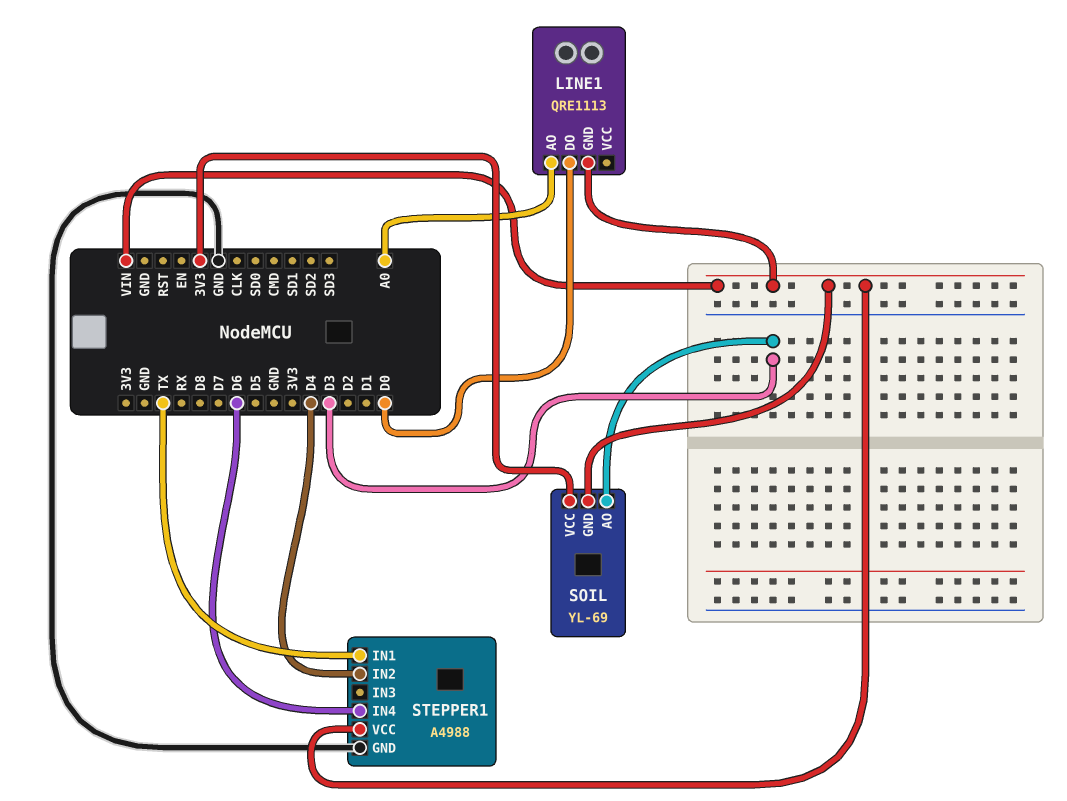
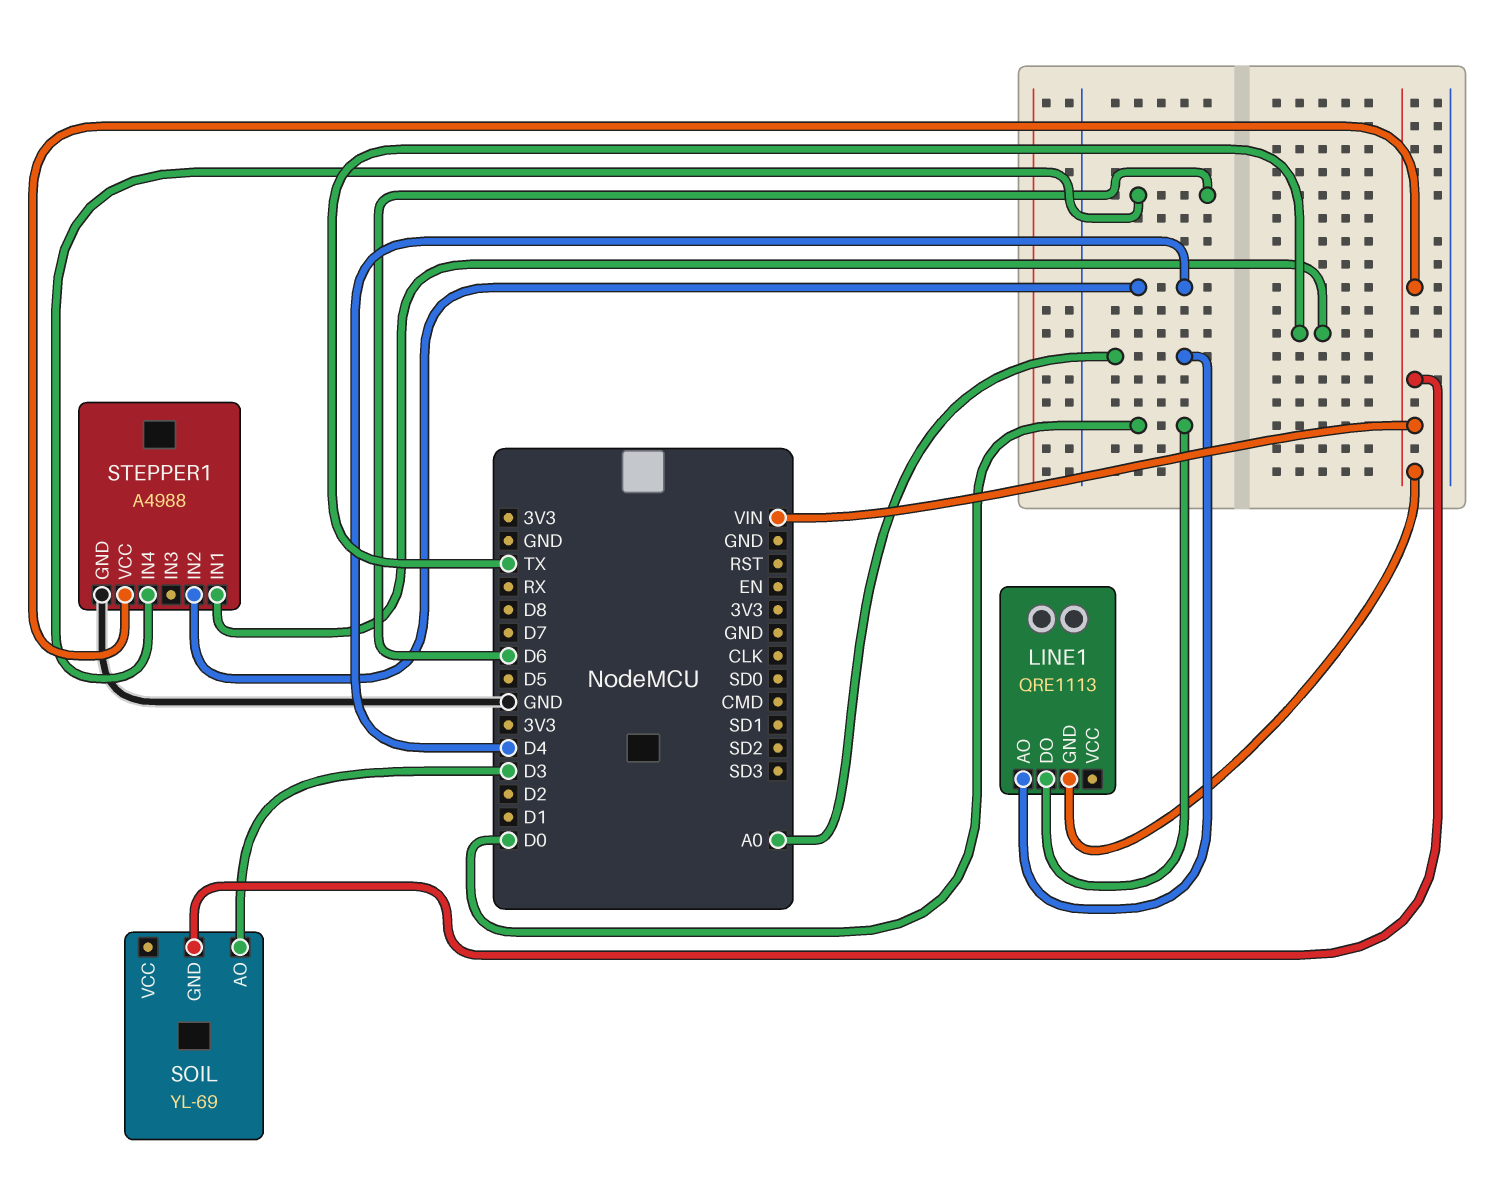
SOIL pin VCC: 3V3 -> none

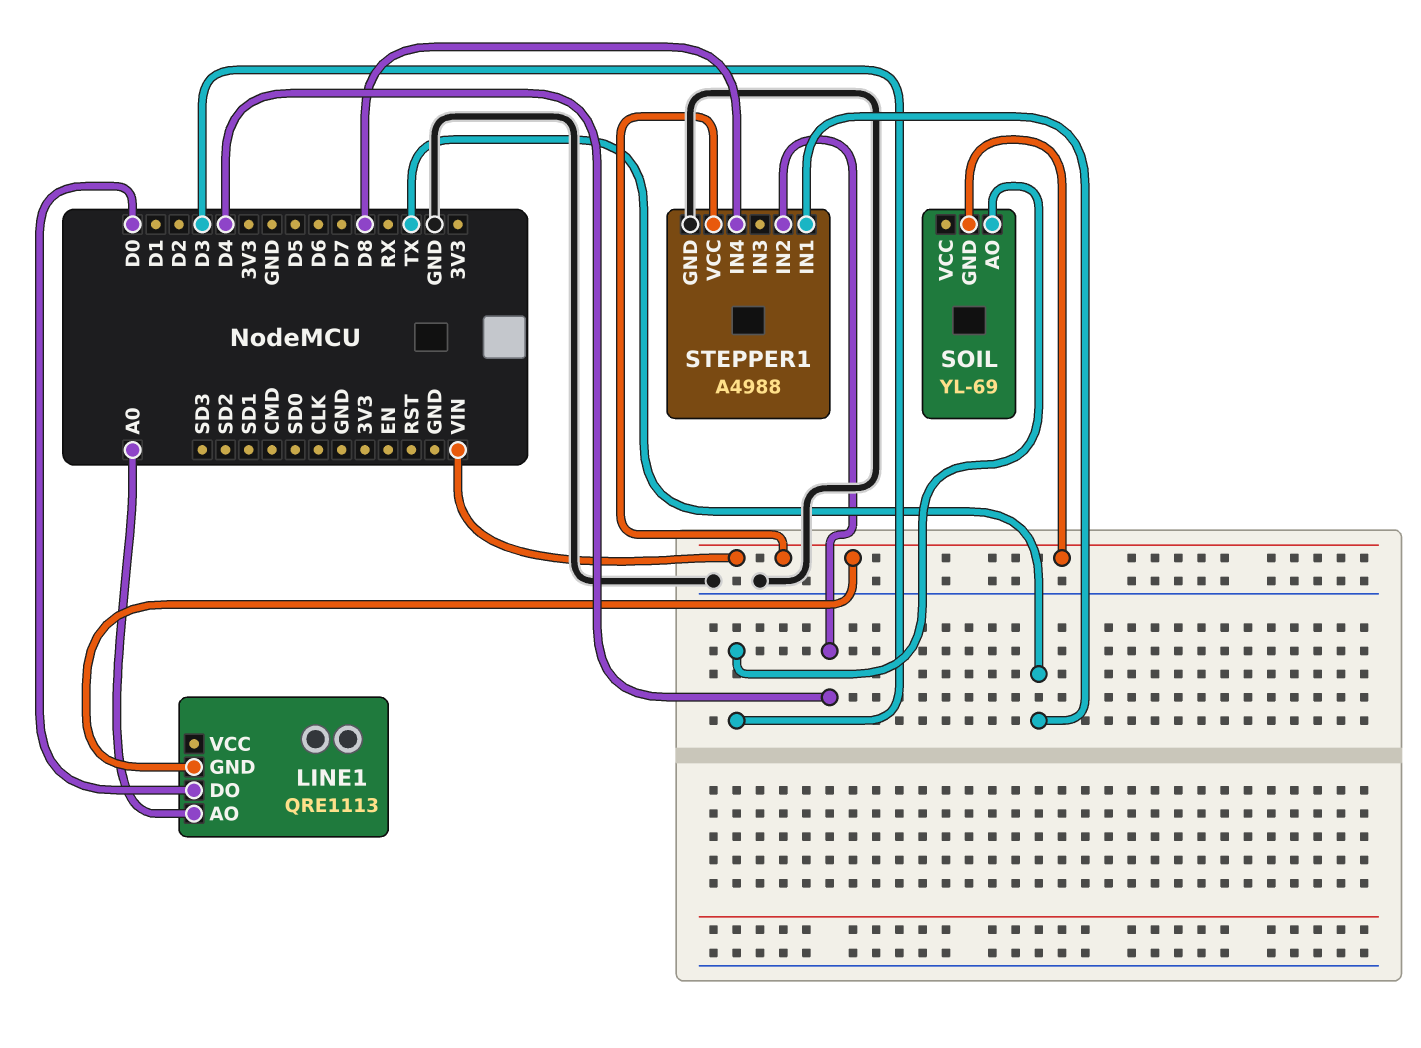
STEPPER1 pin IN4: D6 -> D8

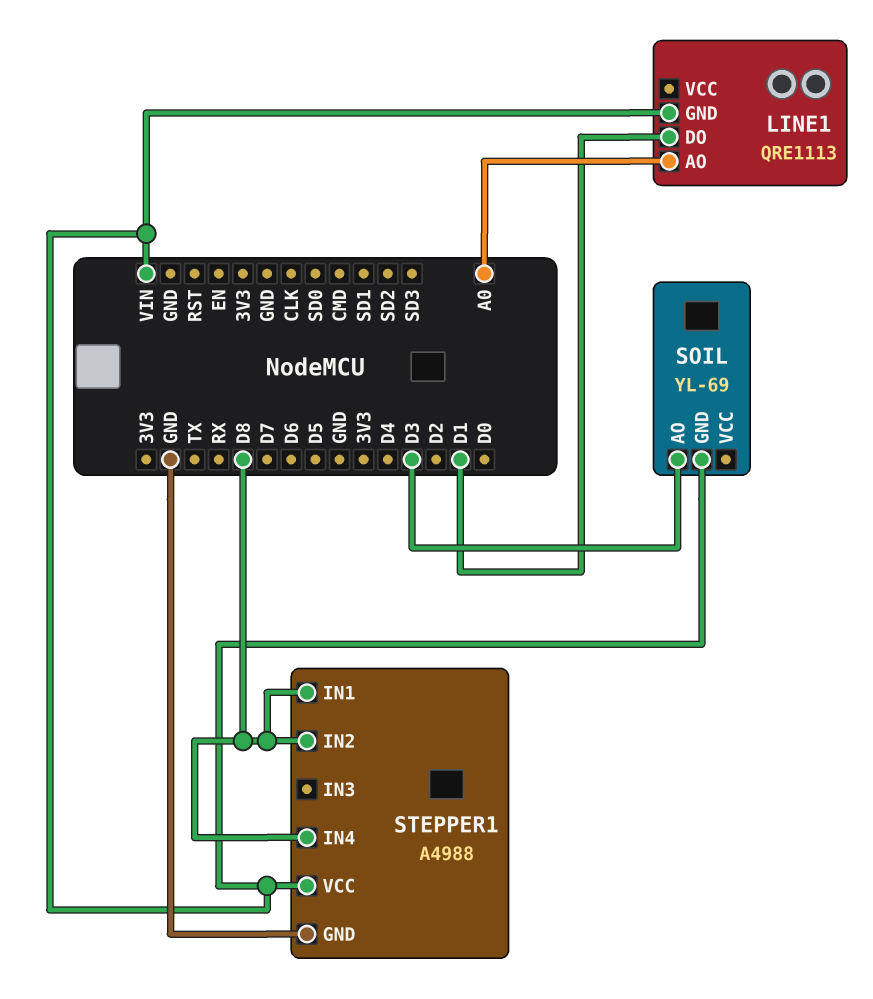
LINE1 pin DO: D0 -> D1
STEPPER1 pin IN1: TX -> D8
STEPPER1 pin IN2: D4 -> D8

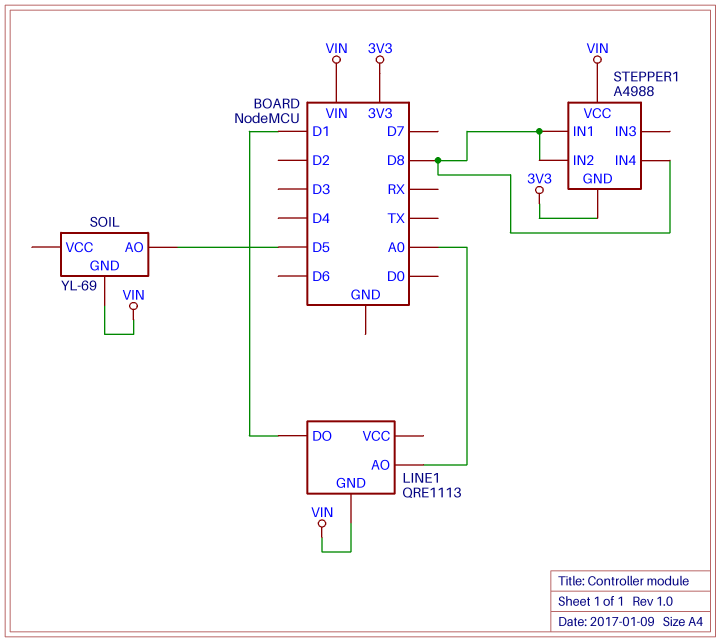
SOIL pin AO: D3 -> D5
STEPPER1 pin GND: GND -> 3V3

